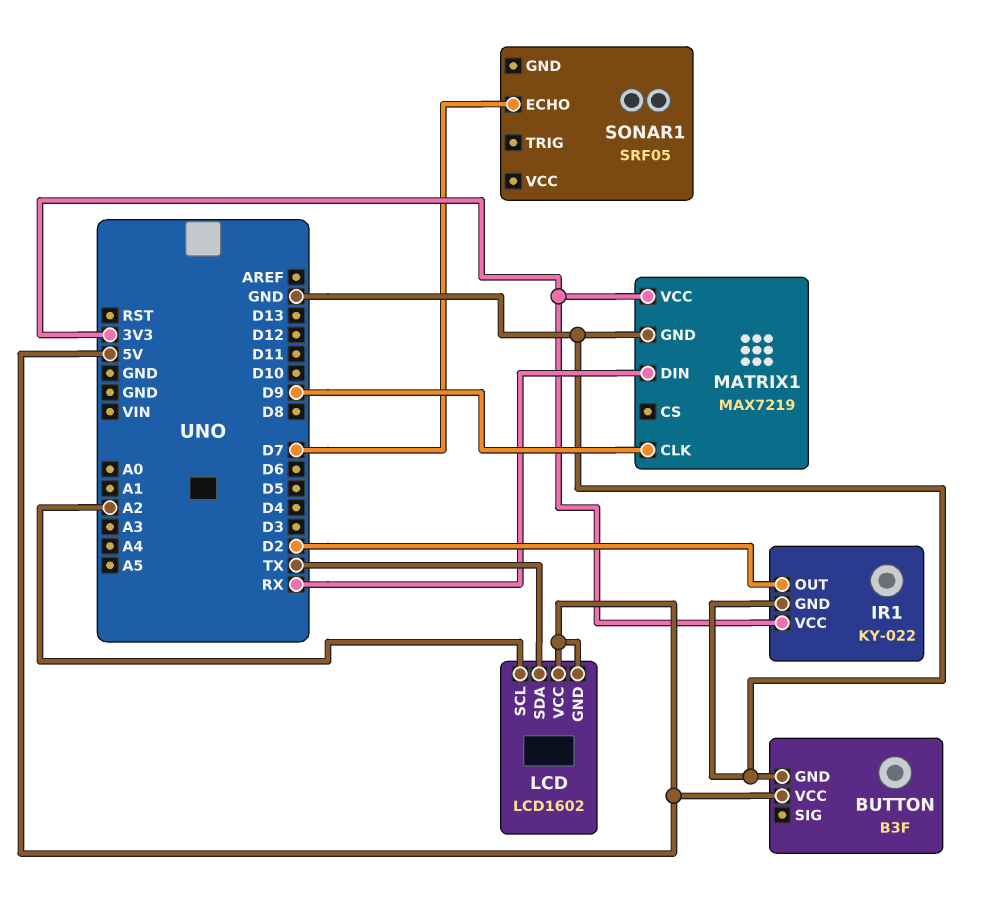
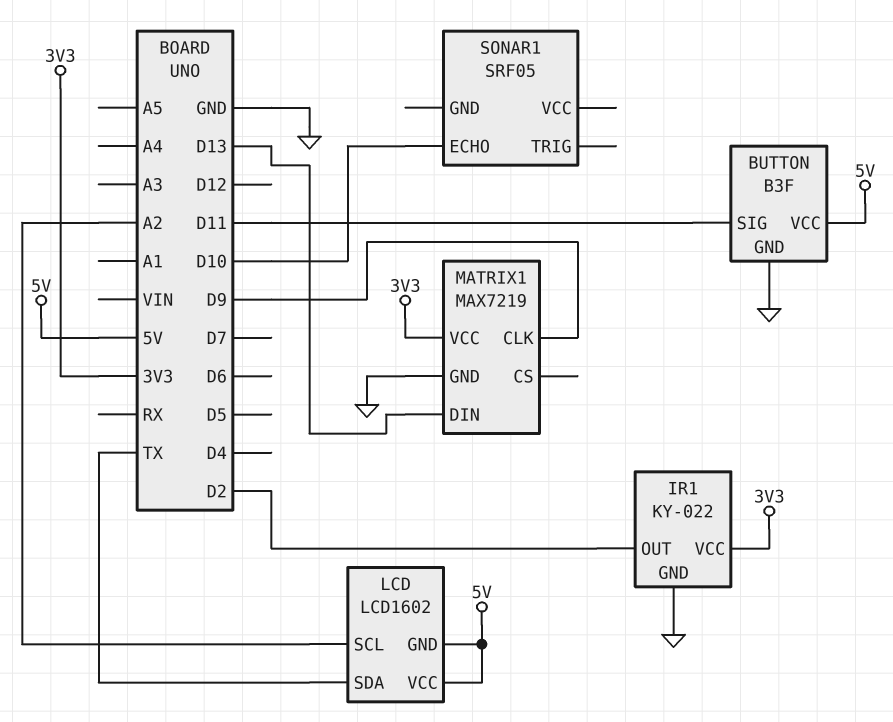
BUTTON pin SIG: none -> D11
MATRIX1 pin DIN: RX -> D13
SONAR1 pin ECHO: D7 -> D10

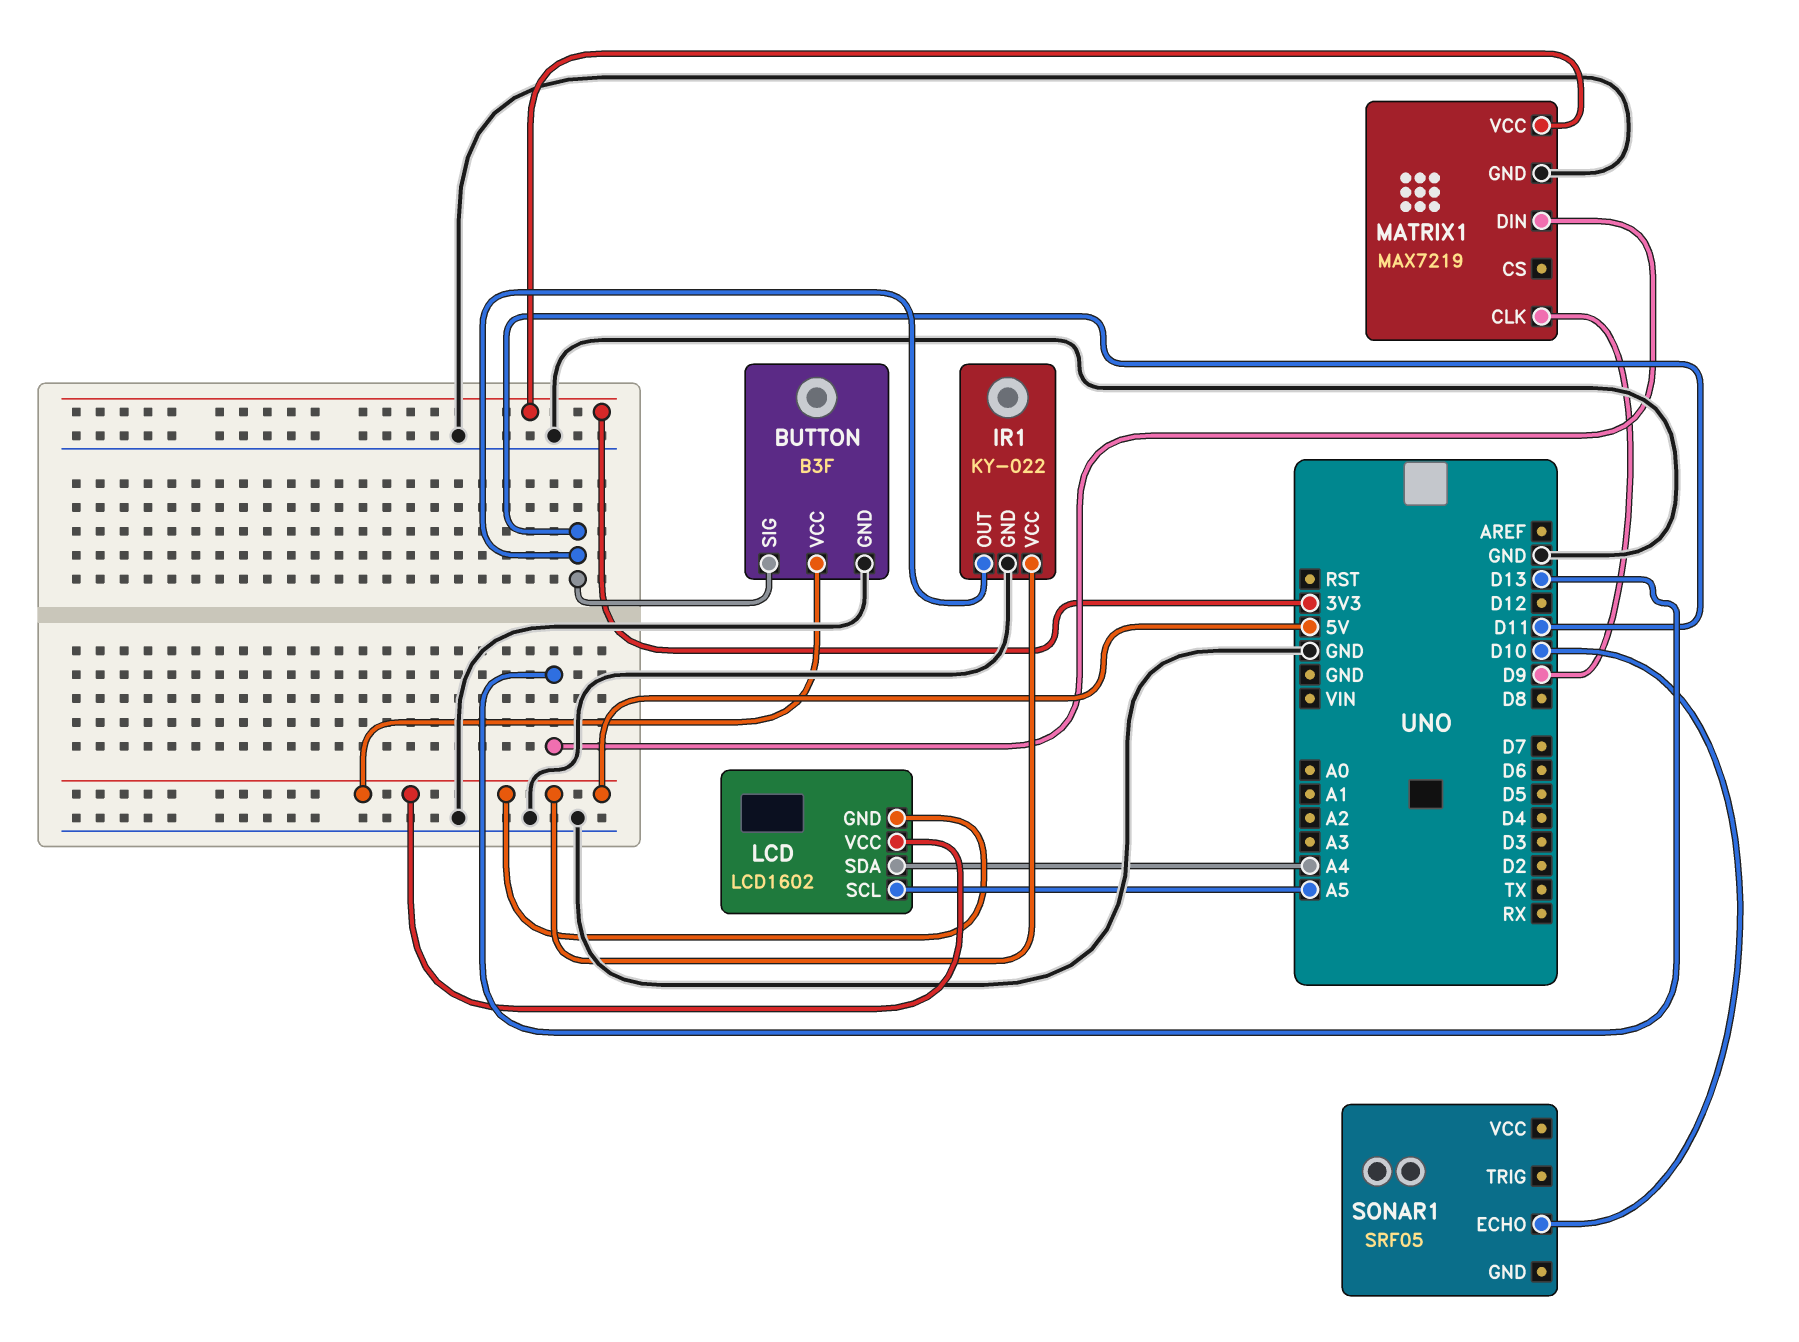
IR1 pin OUT: D2 -> D11
IR1 pin VCC: 3V3 -> 5V
LCD pin SCL: A2 -> A5
LCD pin SDA: TX -> A4

